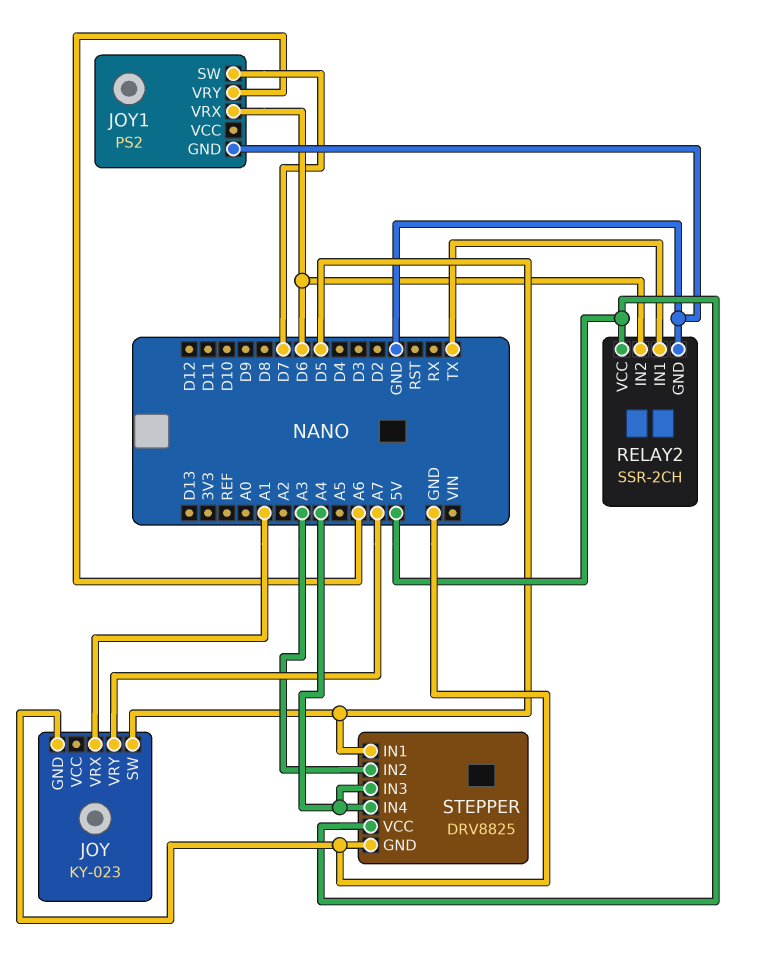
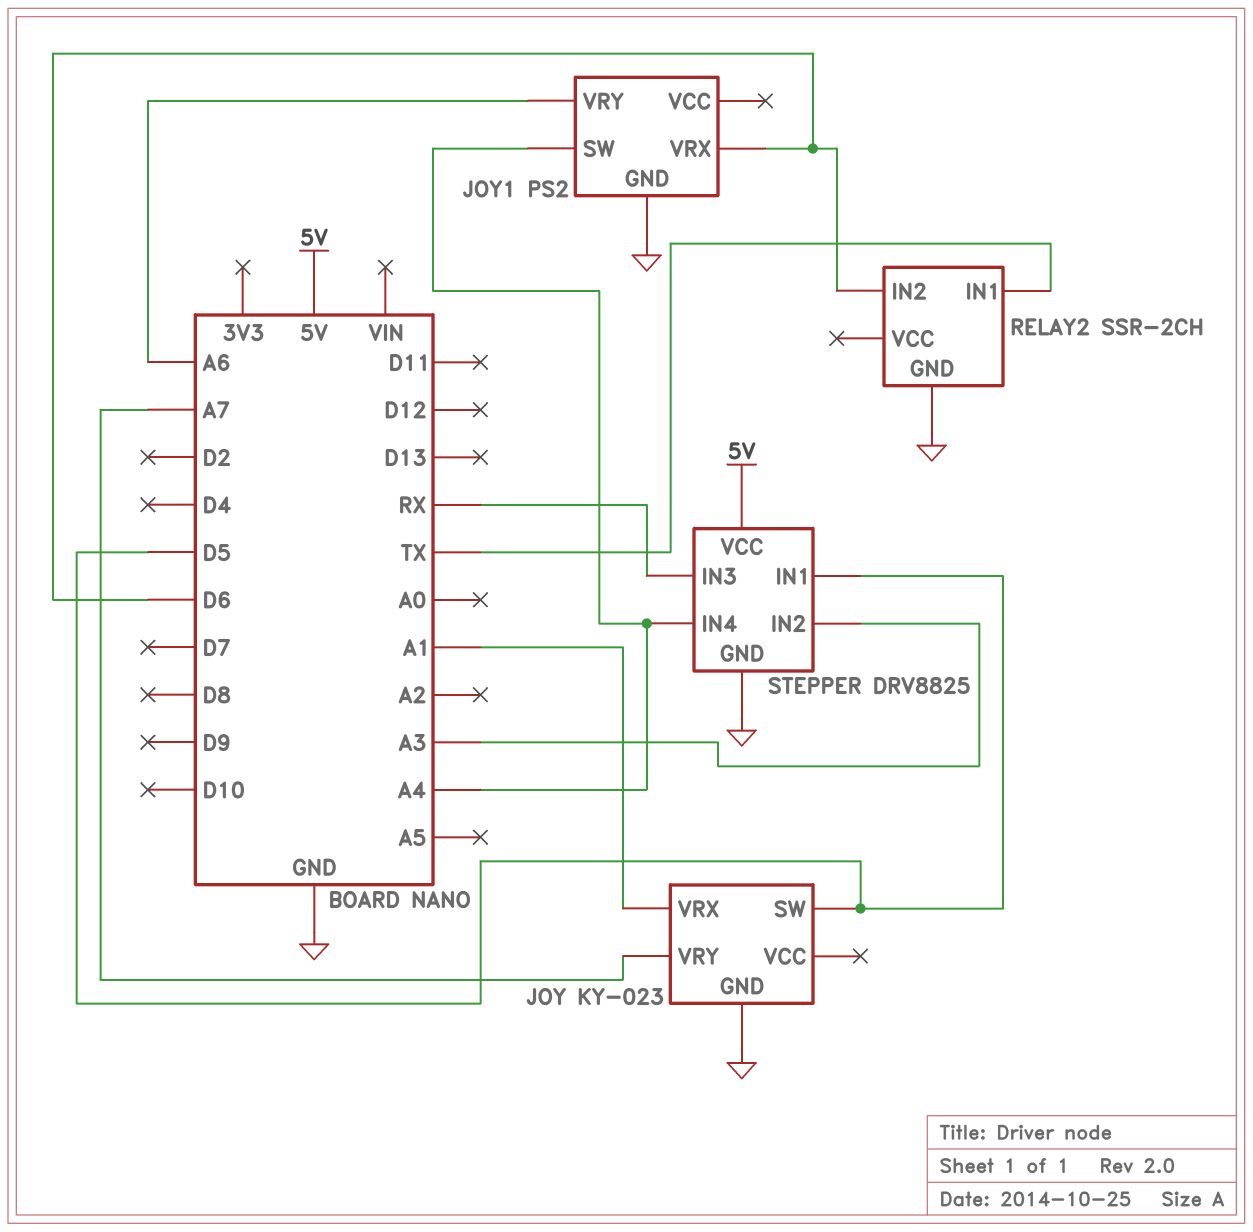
JOY1 pin SW: D7 -> A4
RELAY2 pin VCC: 5V -> none
STEPPER pin IN3: A4 -> RX

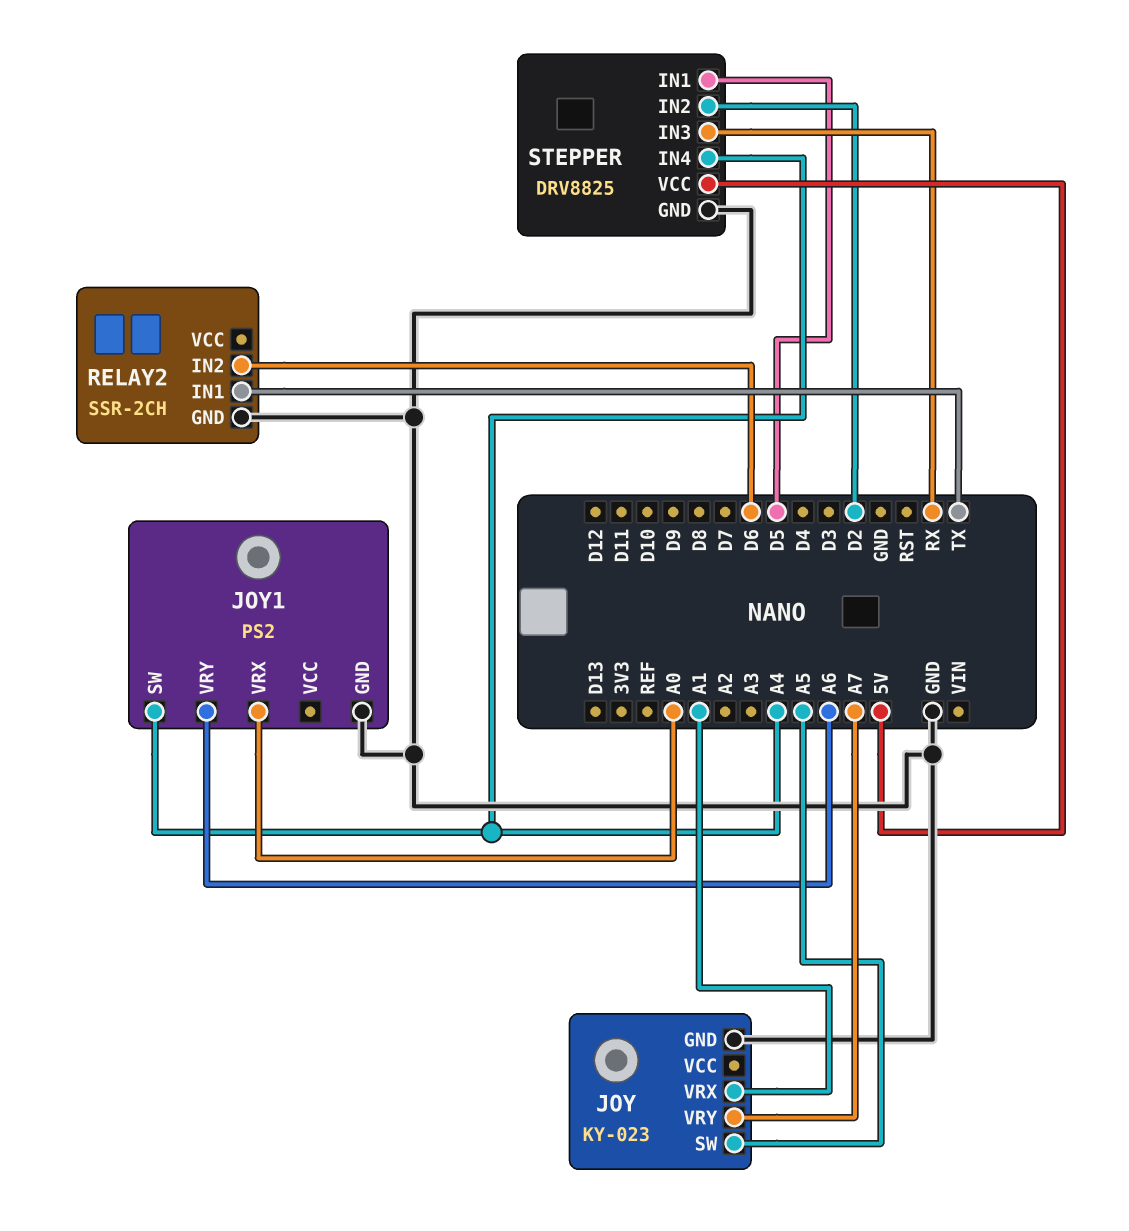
JOY pin SW: D5 -> A5
JOY1 pin VRX: D6 -> A0
STEPPER pin IN2: A3 -> D2

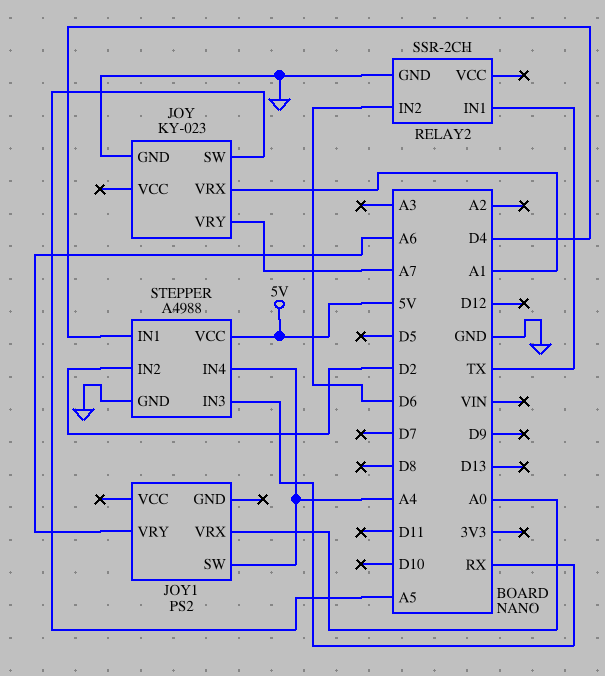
JOY1 pin GND: GND -> none
STEPPER: DRV8825 -> A4988
STEPPER pin IN1: D5 -> D4

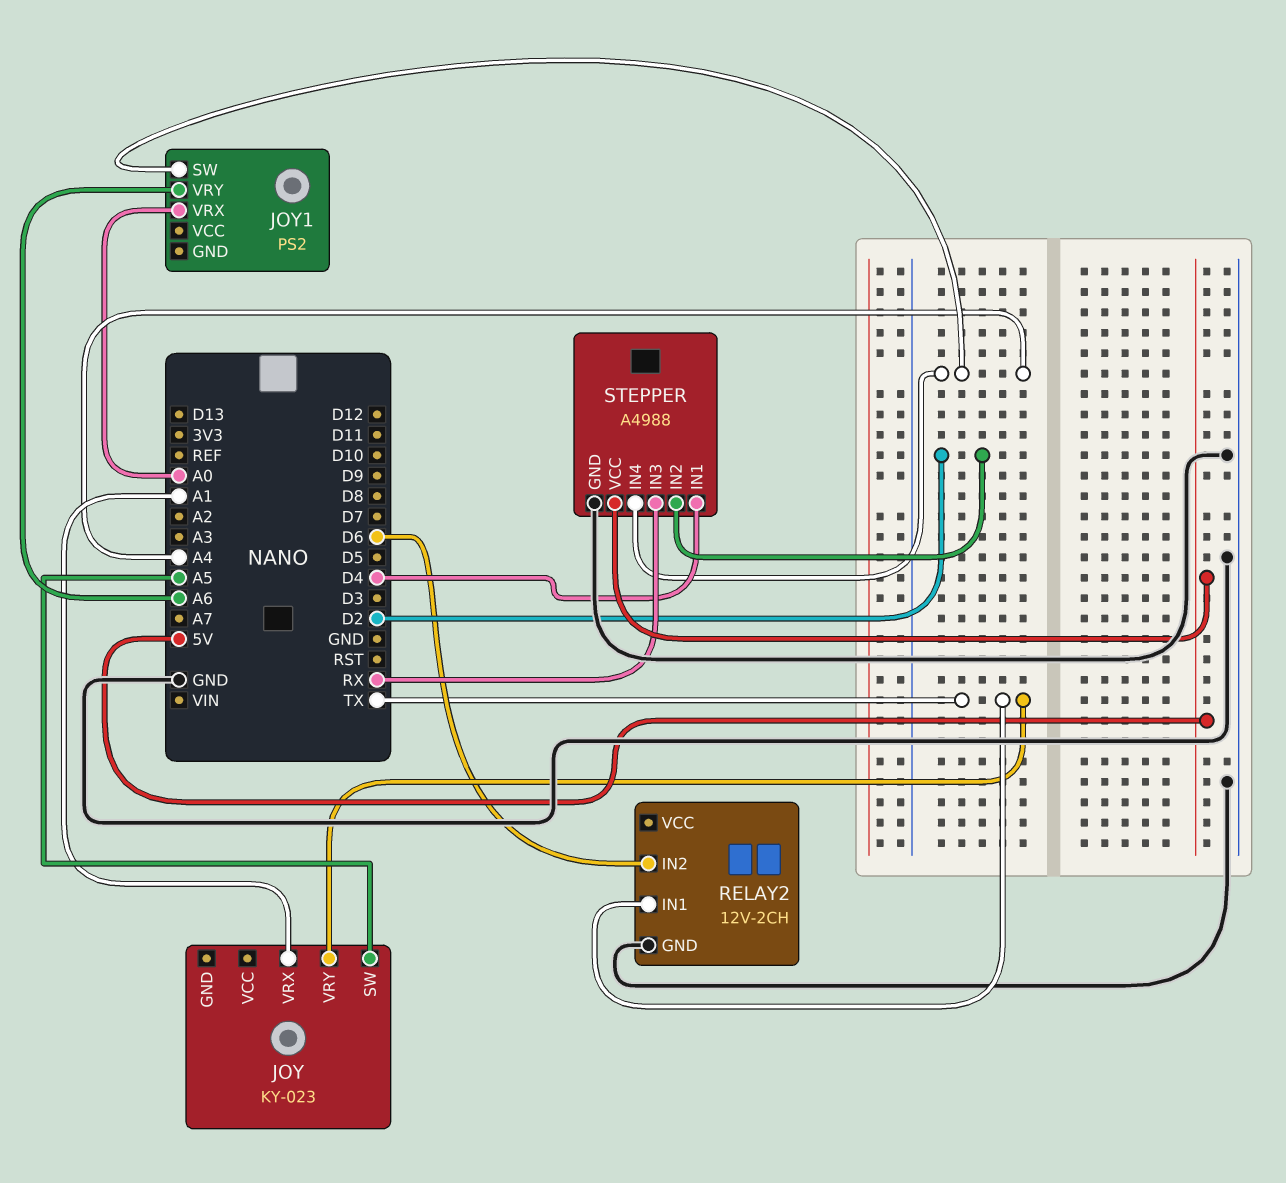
JOY pin GND: GND -> none
JOY pin VRY: A7 -> TX
RELAY2: SSR-2CH -> 12V-2CH

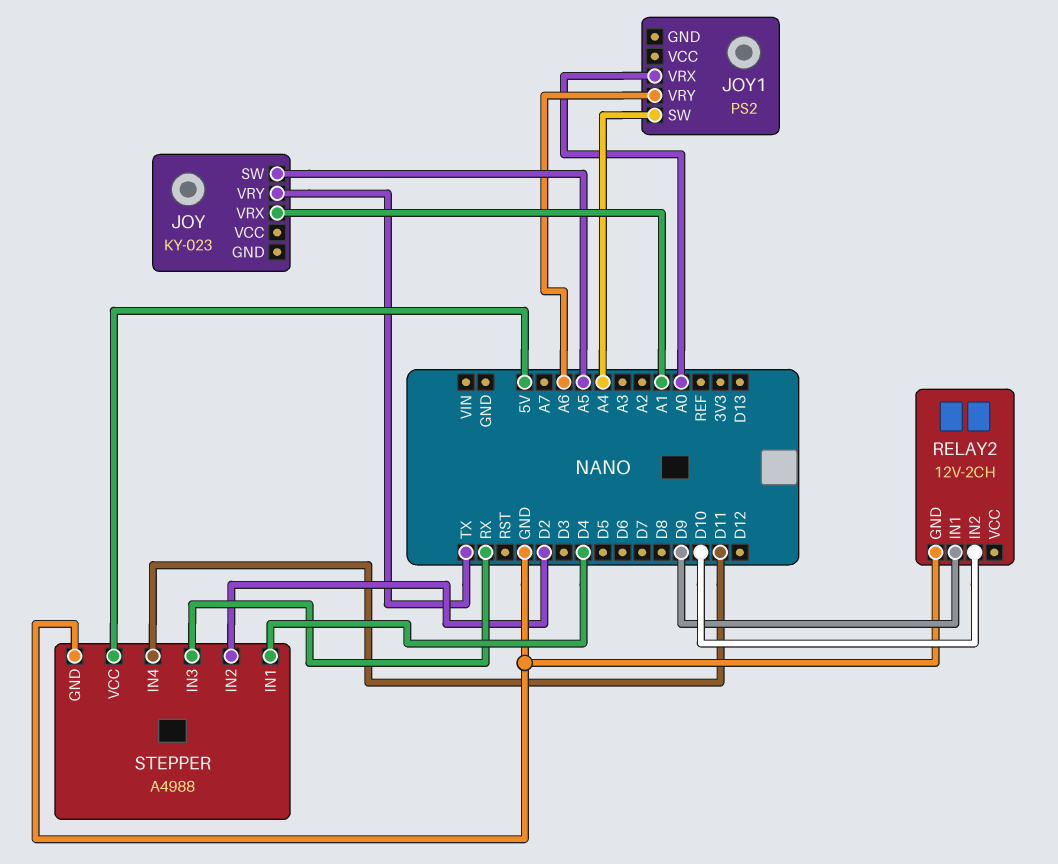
RELAY2 pin IN1: TX -> D9
RELAY2 pin IN2: D6 -> D10
STEPPER pin IN4: A4 -> D11

